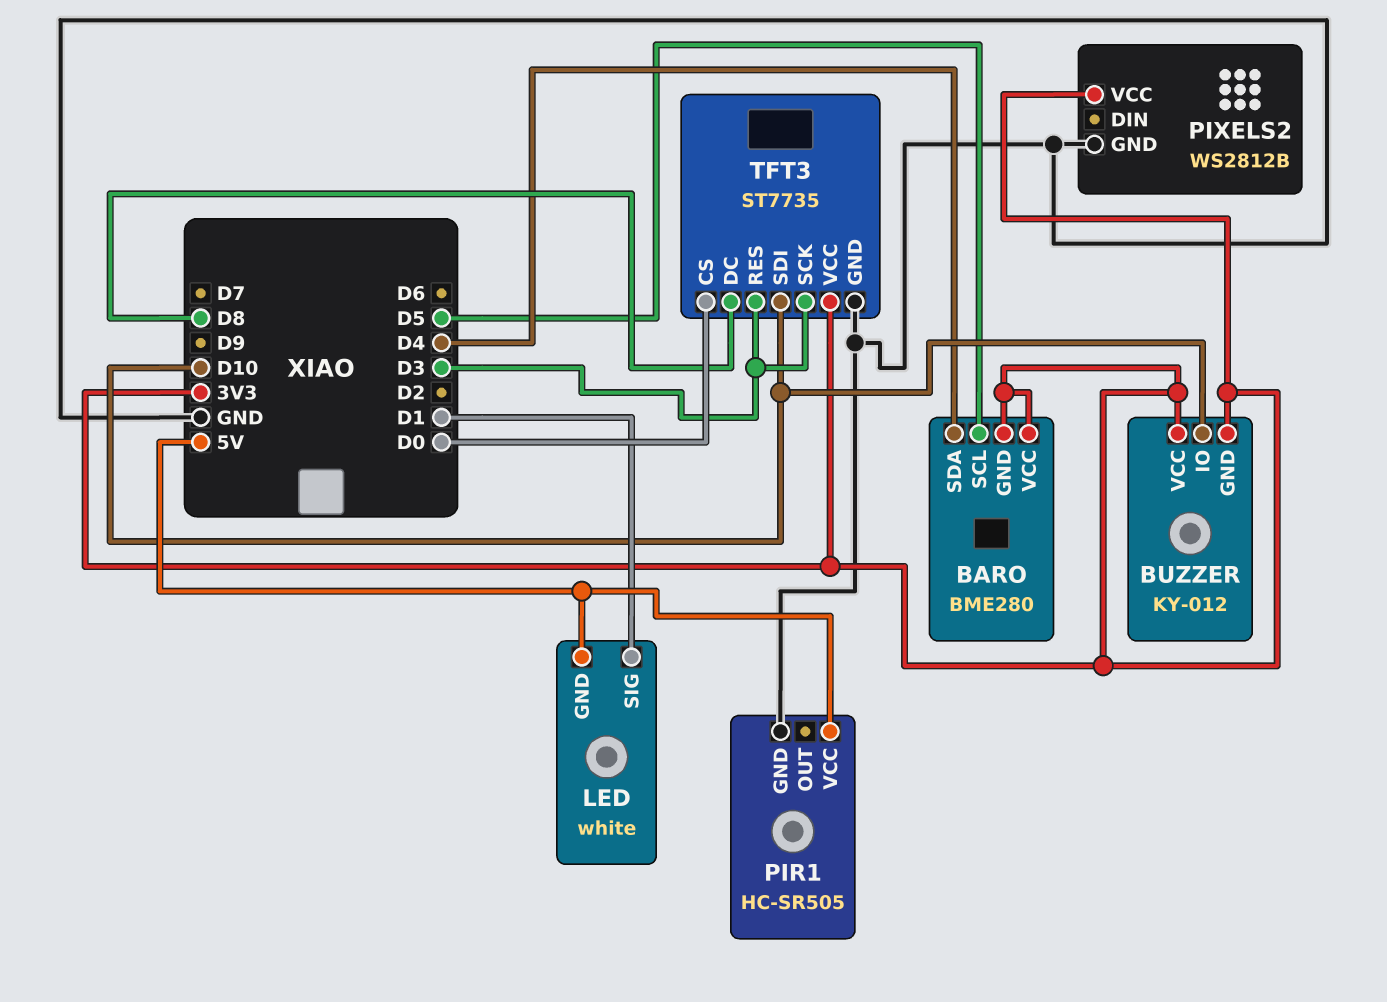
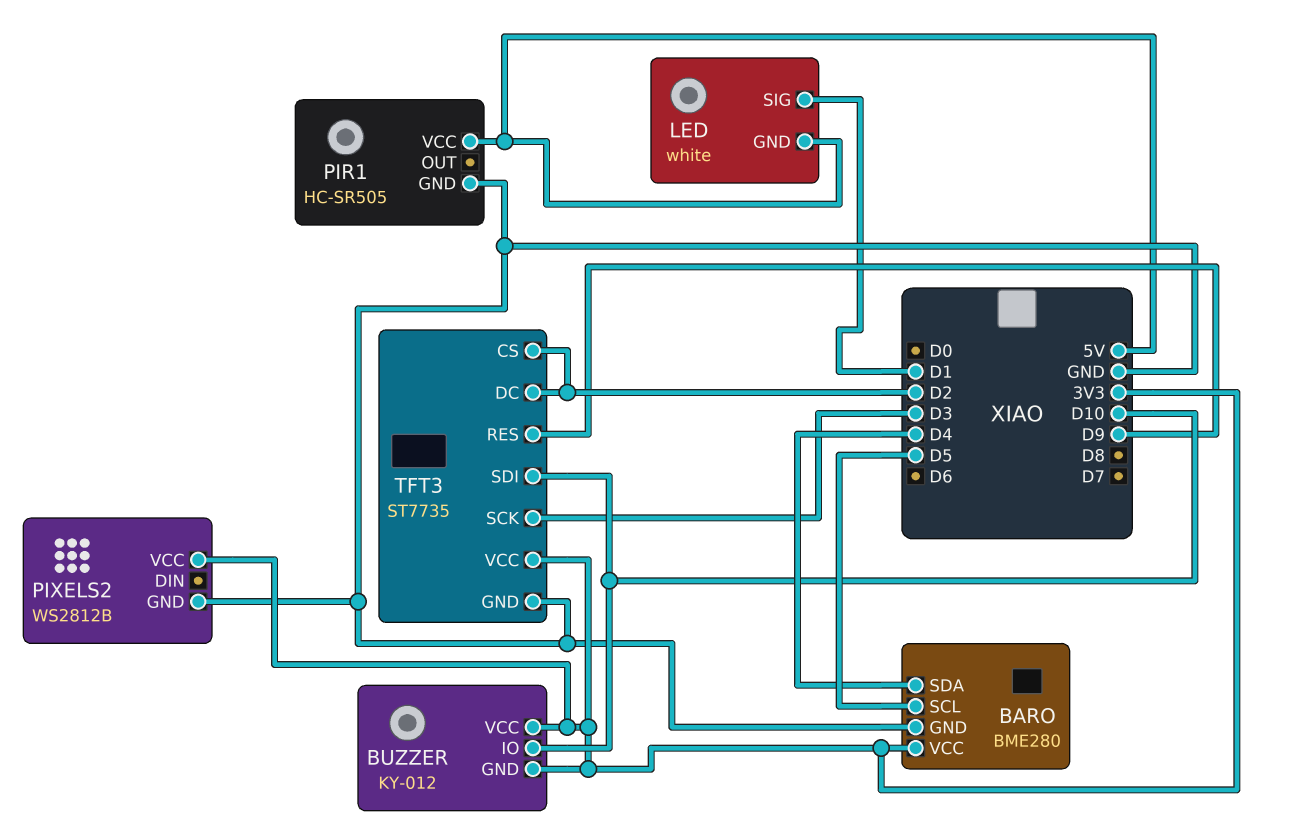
BARO pin GND: 3V3 -> GND
TFT3 pin CS: D0 -> D2
TFT3 pin DC: D8 -> D2
TFT3 pin RES: D3 -> D9

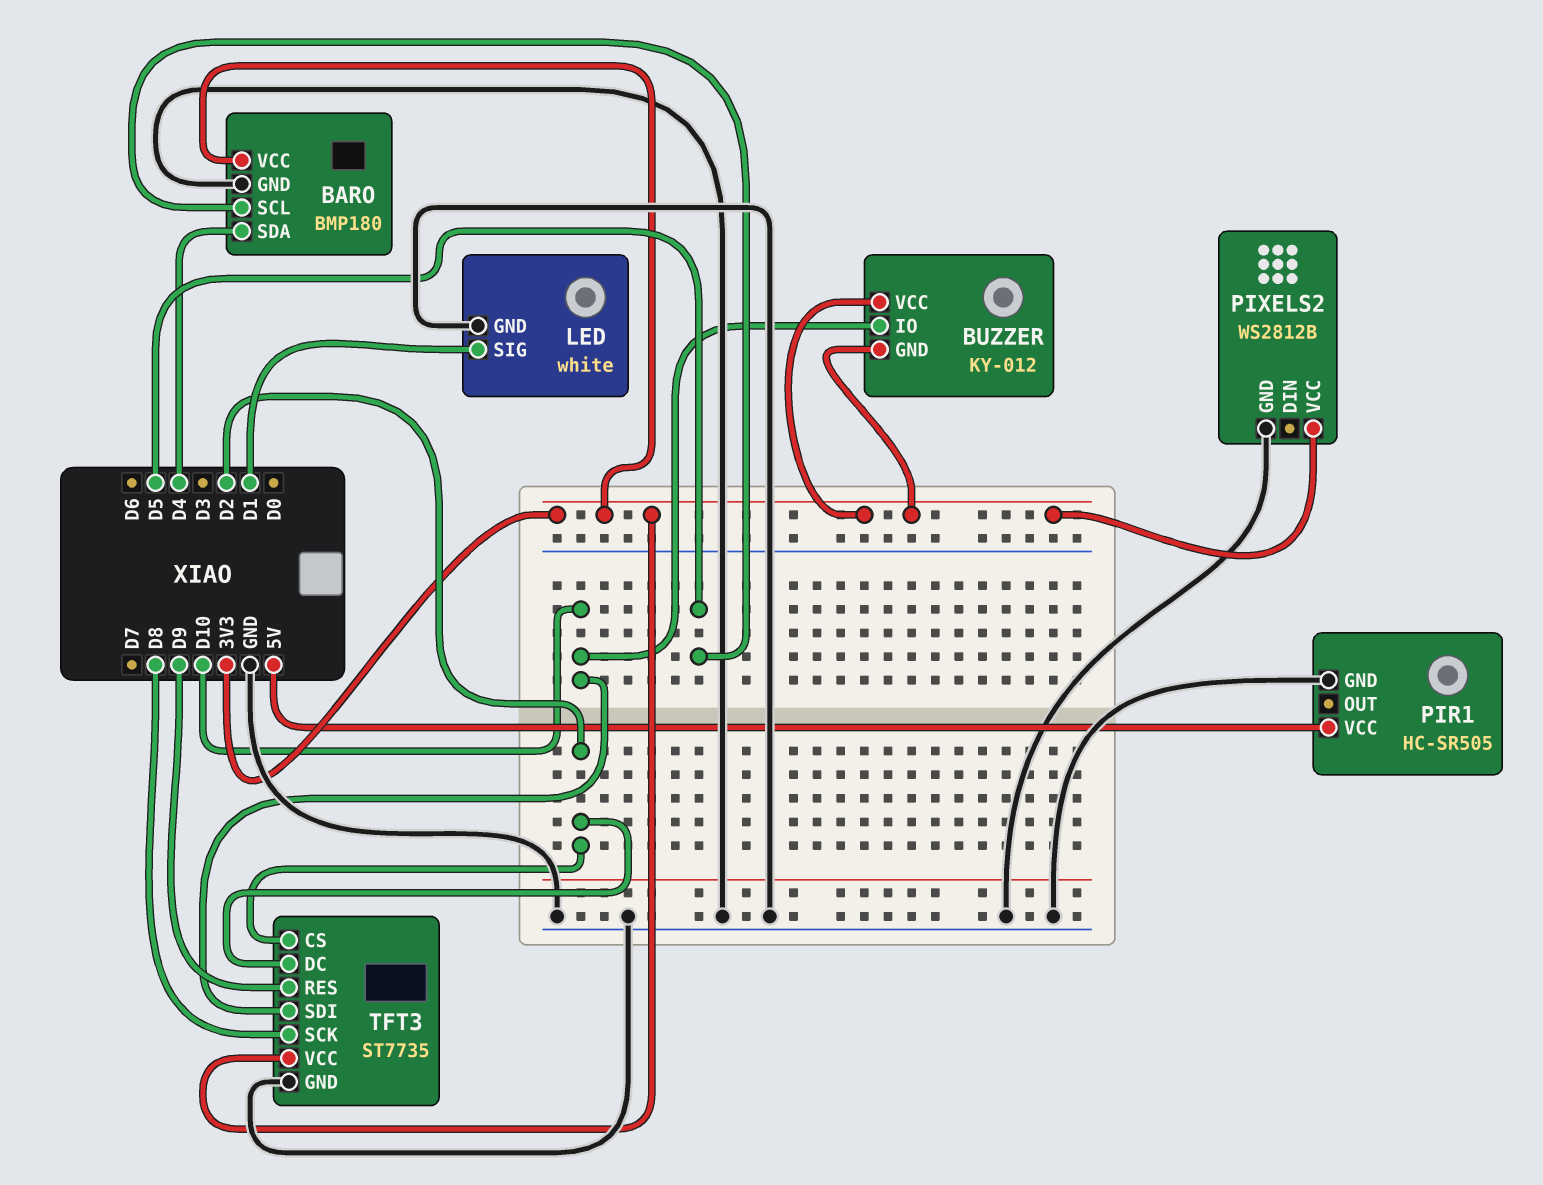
BARO: BME280 -> BMP180
LED pin GND: 5V -> GND
TFT3 pin SCK: D3 -> D8

